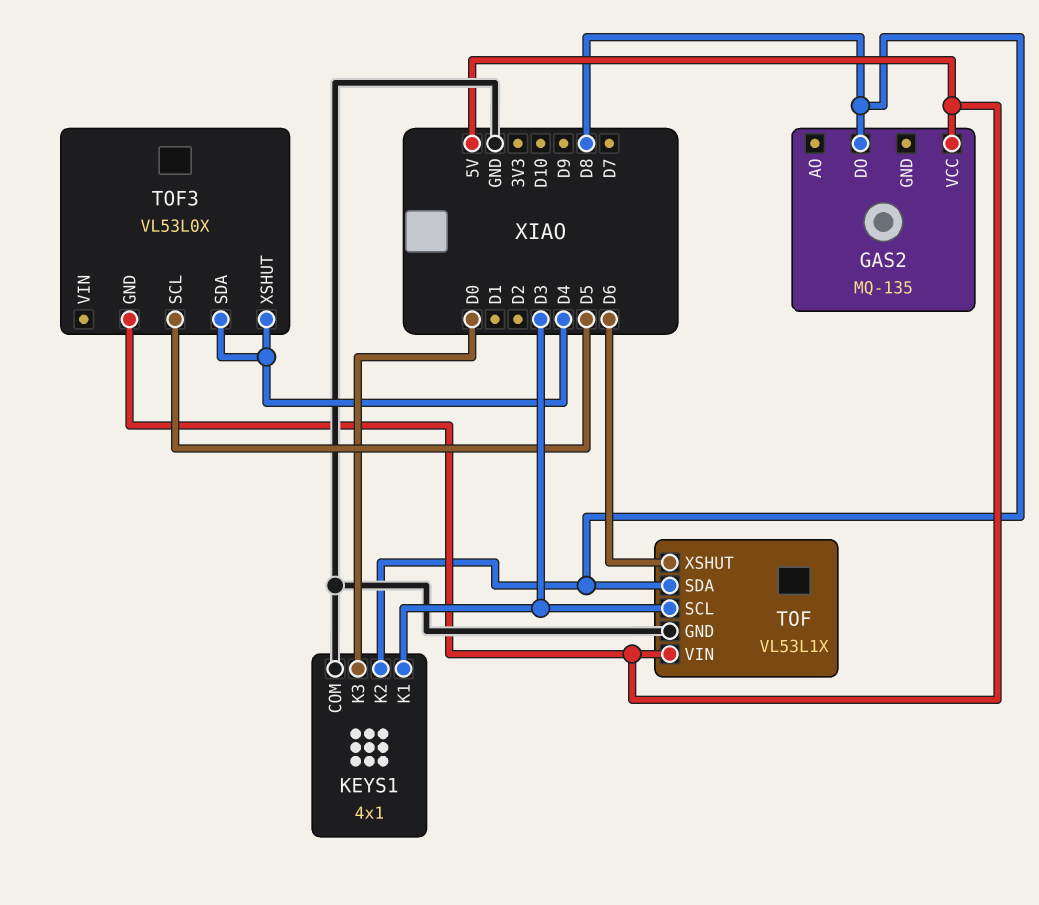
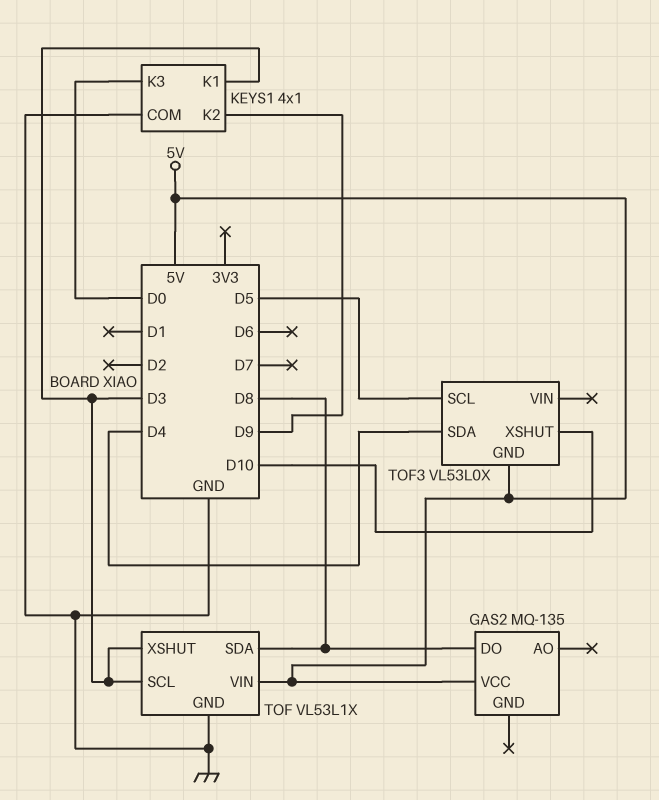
KEYS1 pin K2: D8 -> D9
TOF pin XSHUT: D6 -> D3
TOF3 pin XSHUT: D4 -> D10

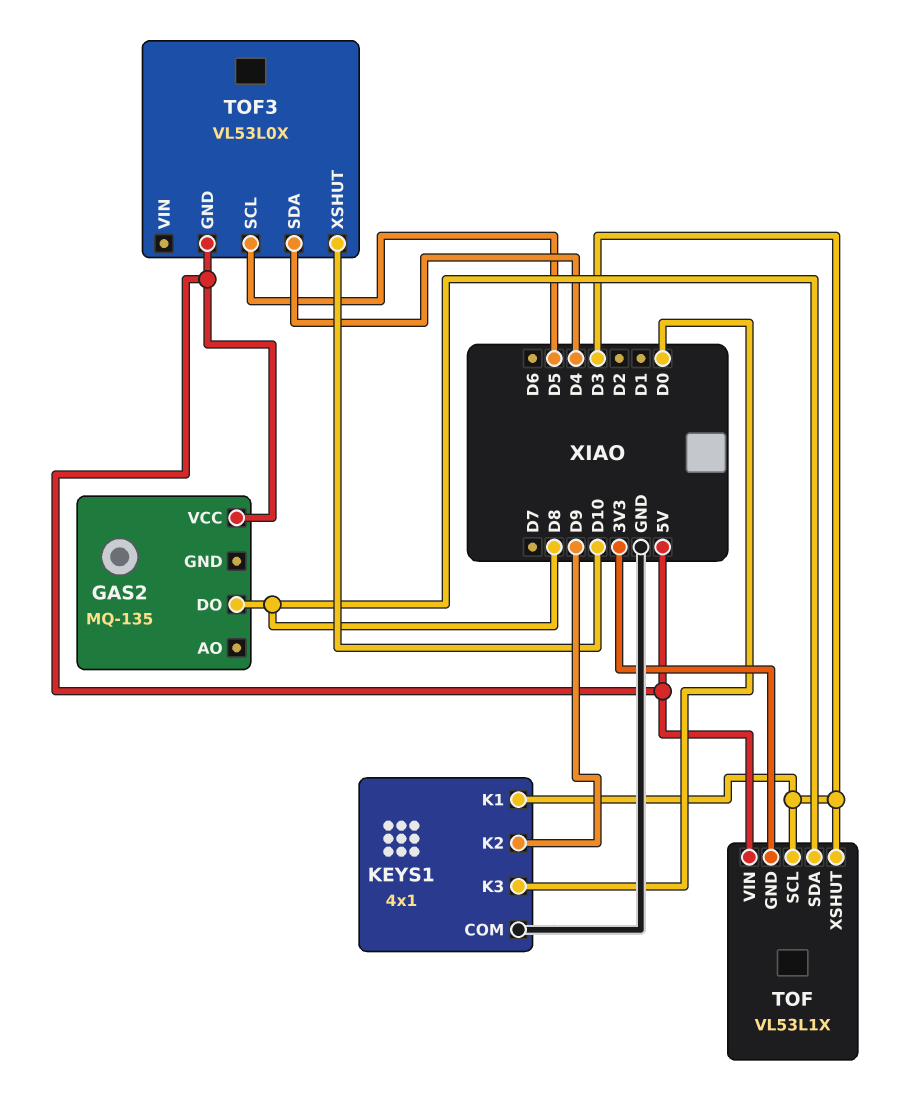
TOF pin GND: GND -> 3V3

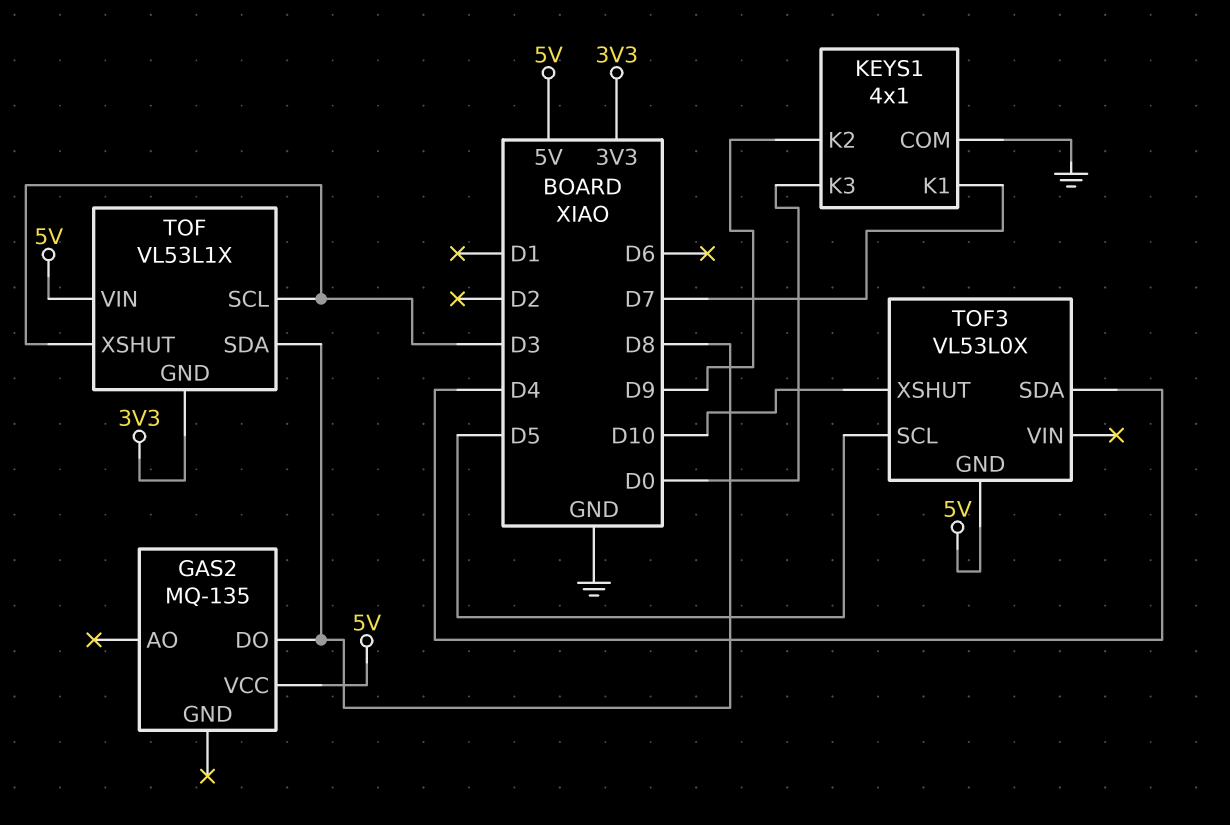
KEYS1 pin K1: D3 -> D7

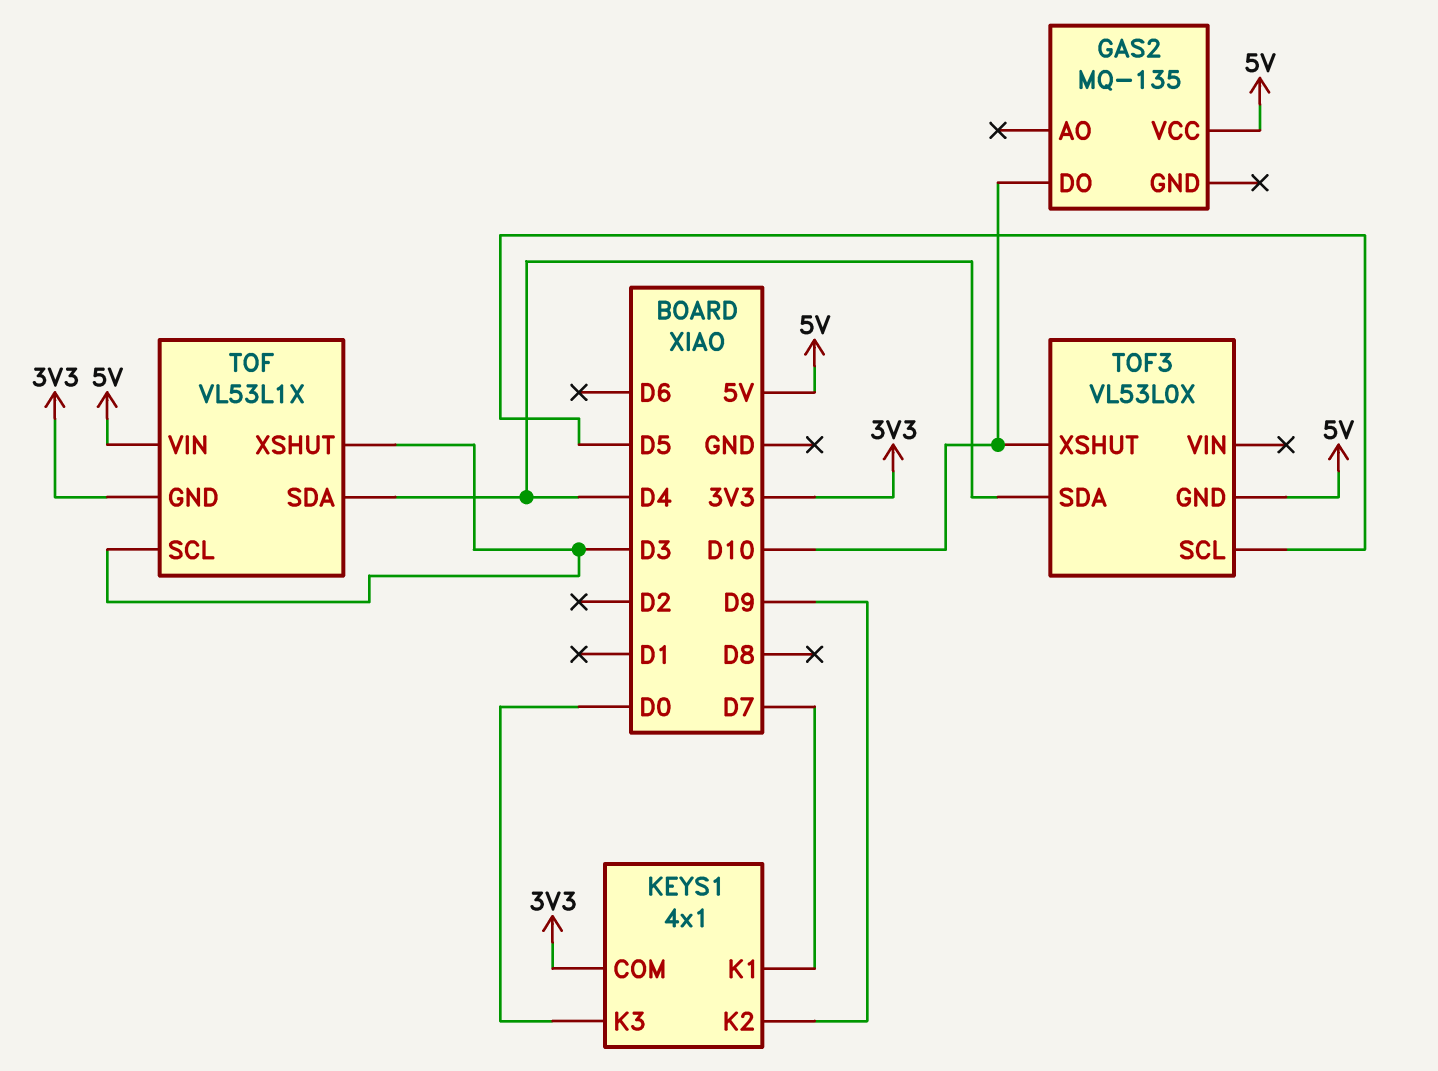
GAS2 pin DO: D8 -> D10
KEYS1 pin COM: GND -> 3V3
TOF pin SDA: D8 -> D4

